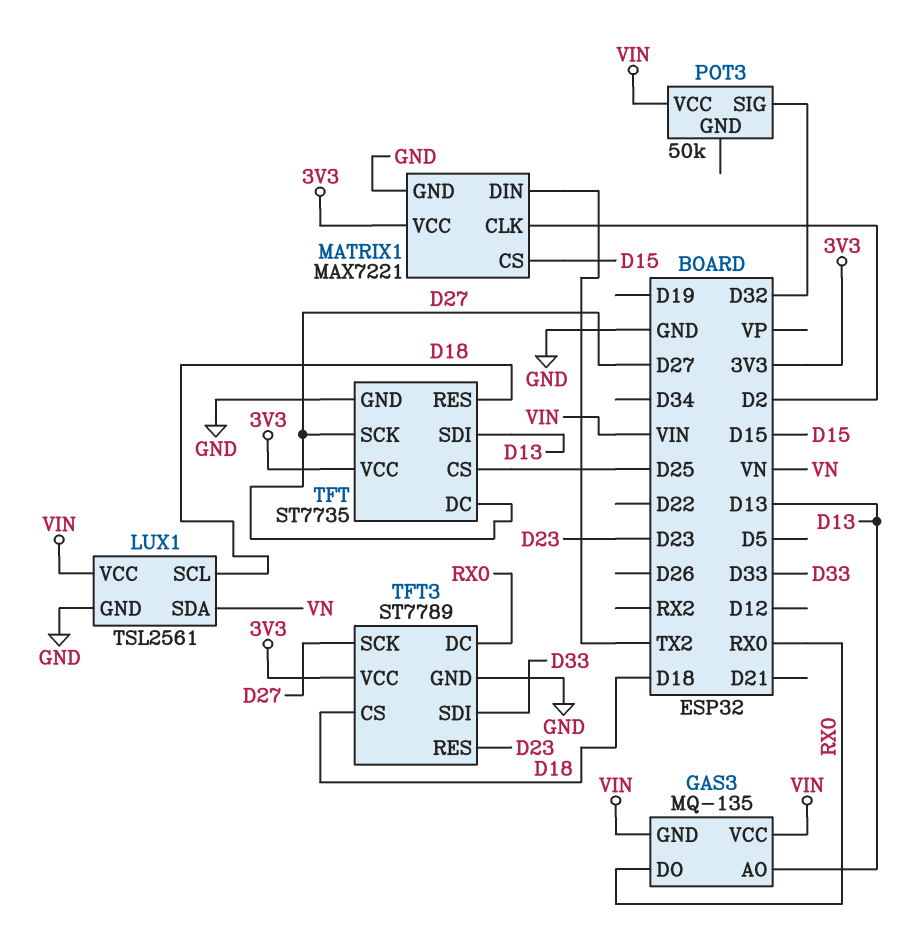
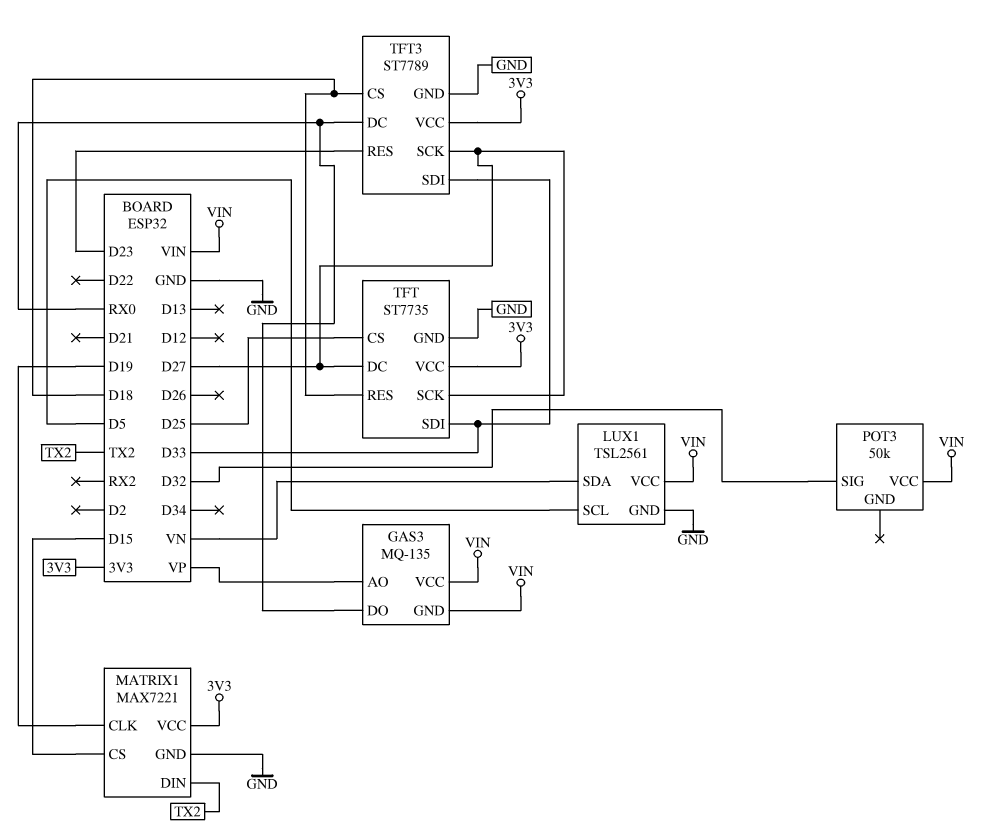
GAS3 pin AO: D13 -> VP
LUX1 pin SCL: D18 -> D5
MATRIX1 pin CLK: D2 -> D19
TFT pin SDI: D13 -> D33

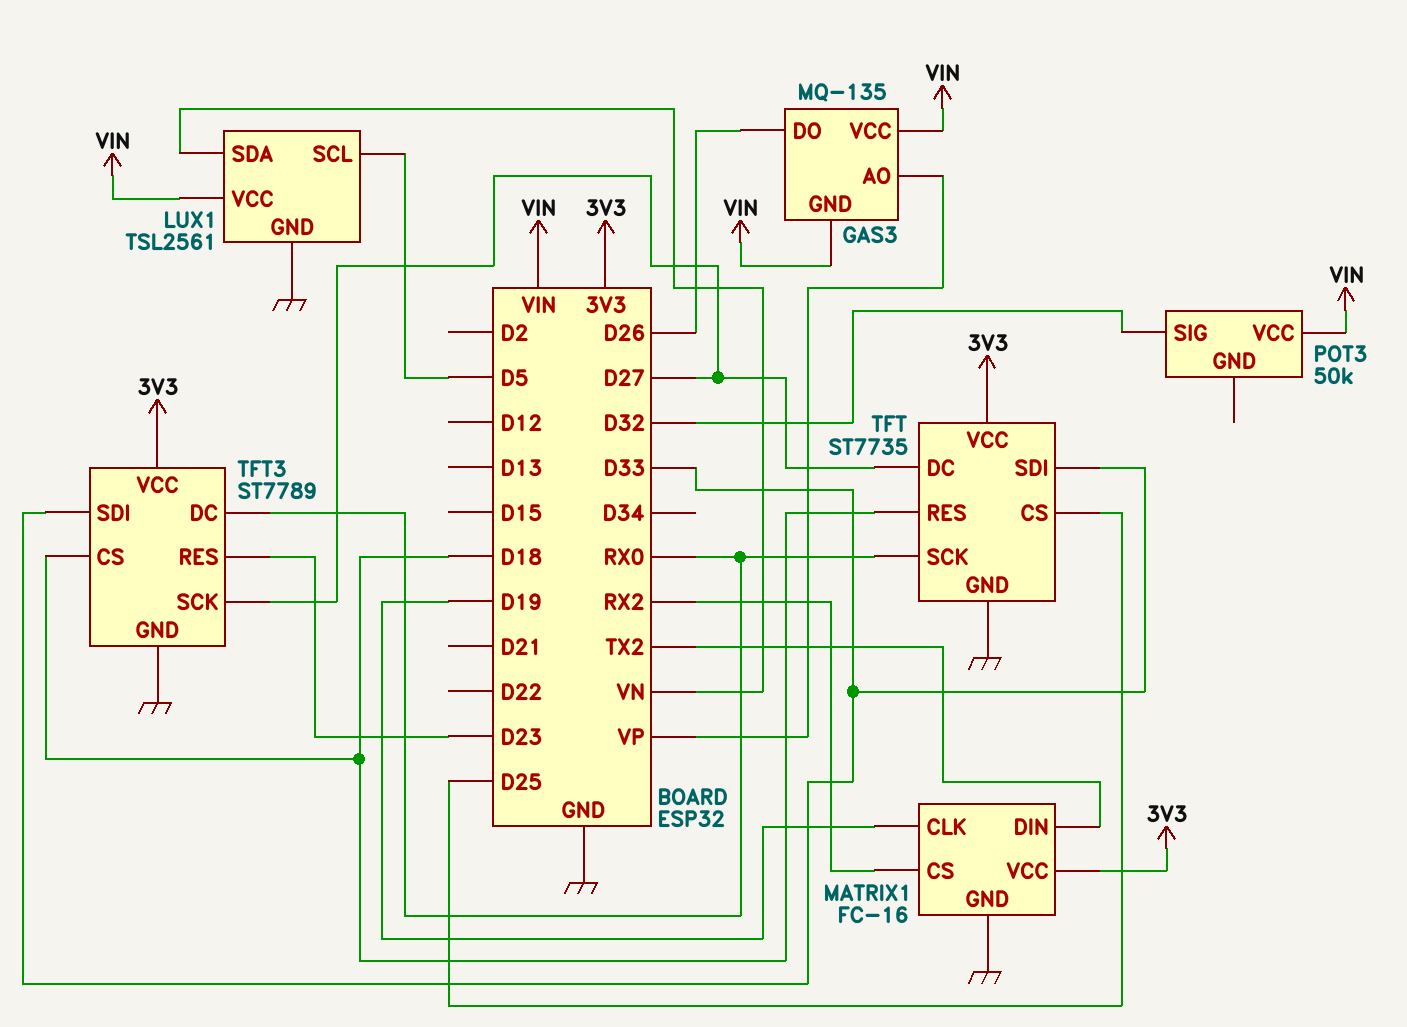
GAS3 pin DO: RX0 -> D26
MATRIX1: MAX7221 -> FC-16
MATRIX1 pin CS: D15 -> RX2
TFT pin SCK: D27 -> RX0

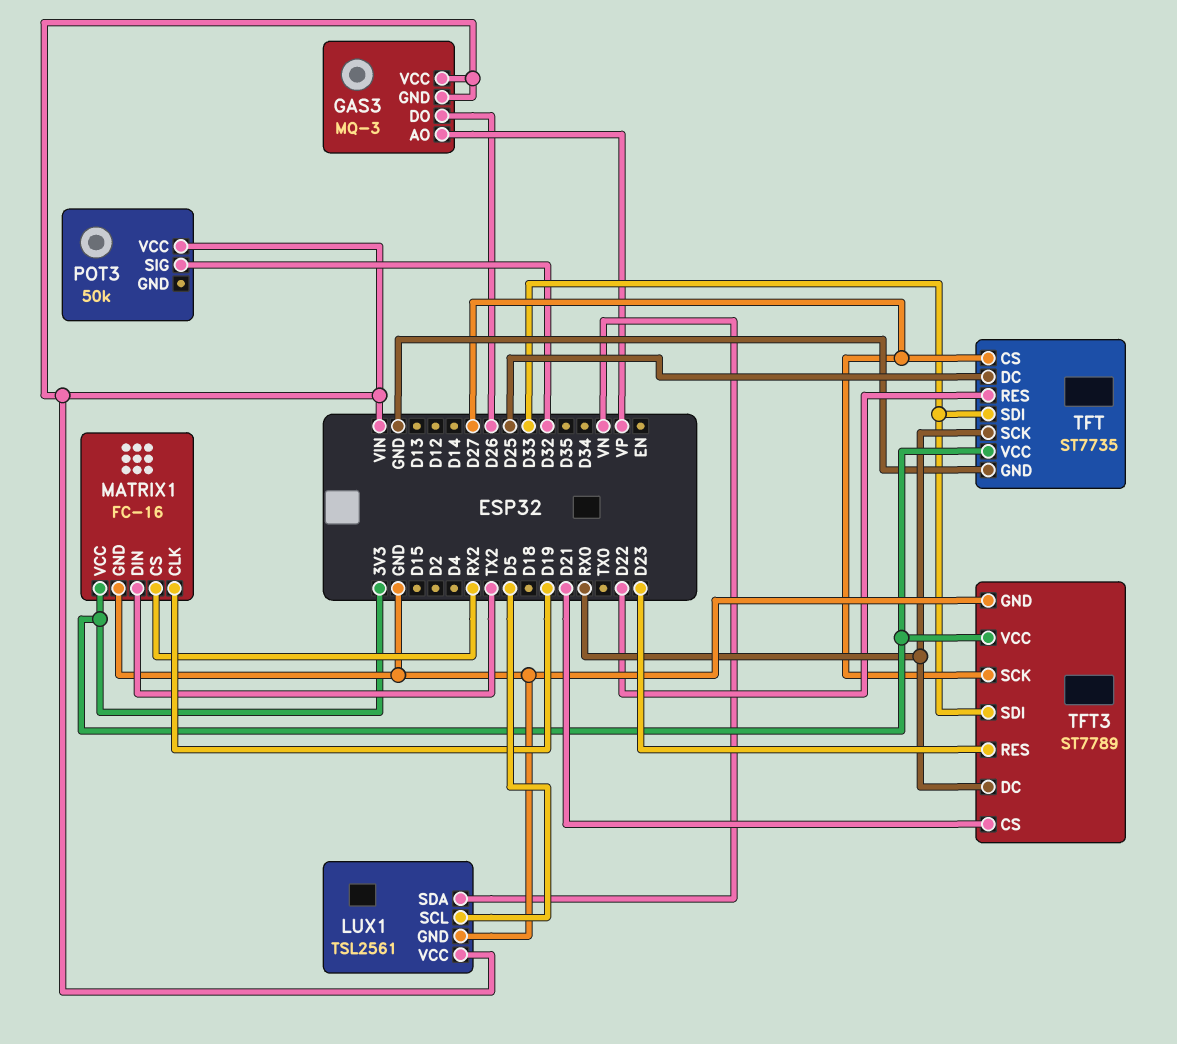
GAS3: MQ-135 -> MQ-3
TFT pin CS: D25 -> D27
TFT pin DC: D27 -> D25
TFT pin RES: D18 -> D22
TFT3 pin CS: D18 -> D21

